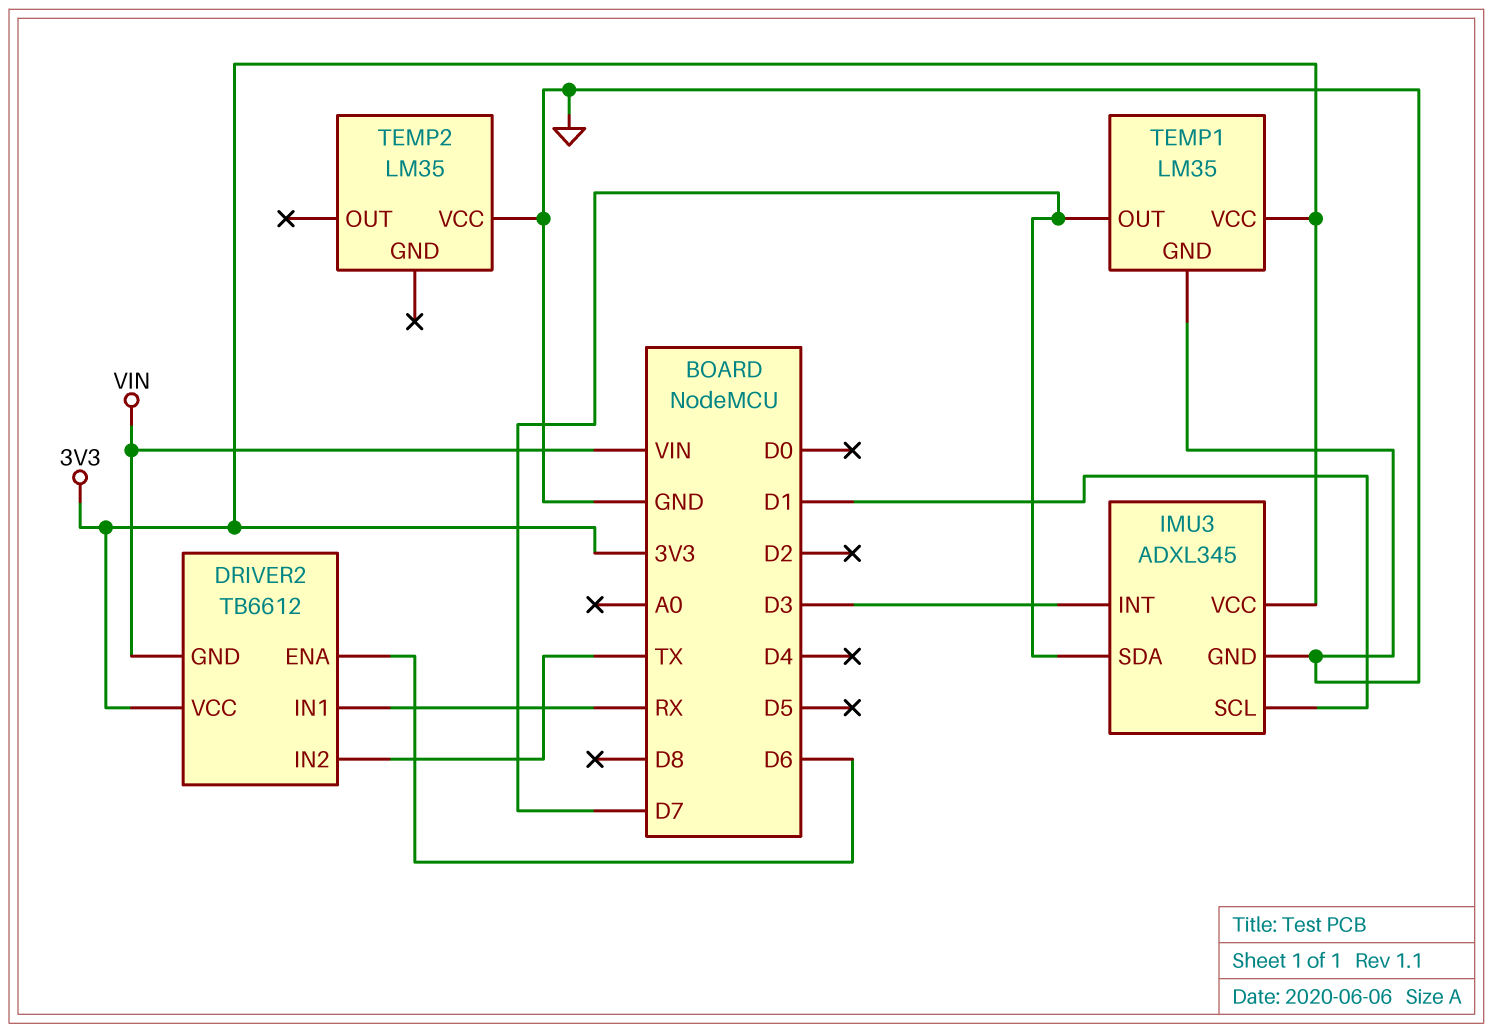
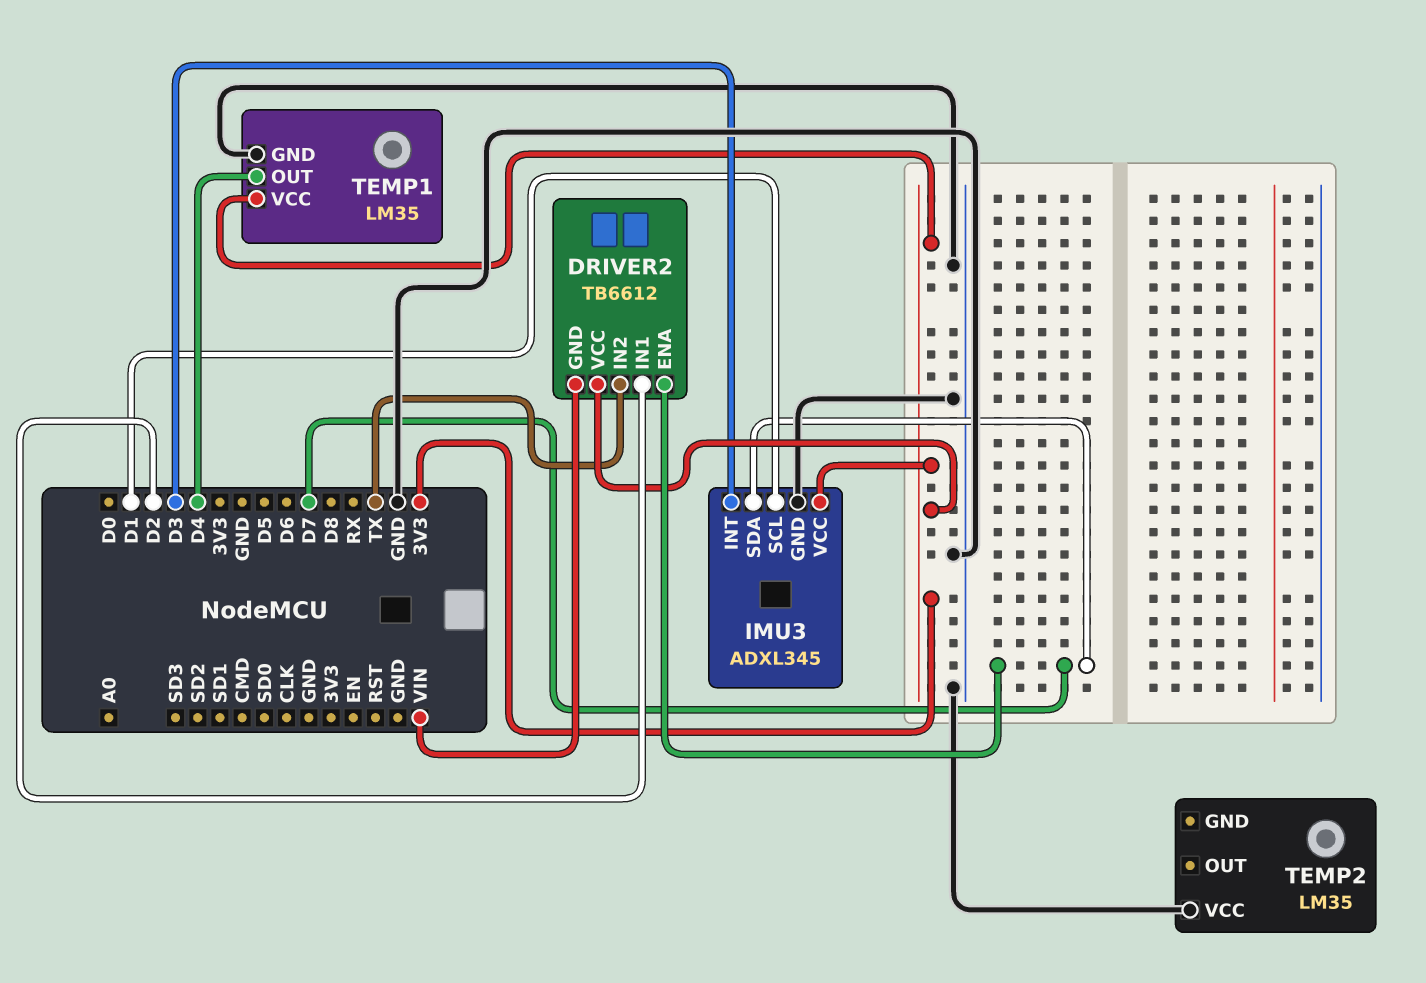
DRIVER2 pin ENA: D6 -> D7
DRIVER2 pin IN1: RX -> D2
TEMP1 pin OUT: D7 -> D4

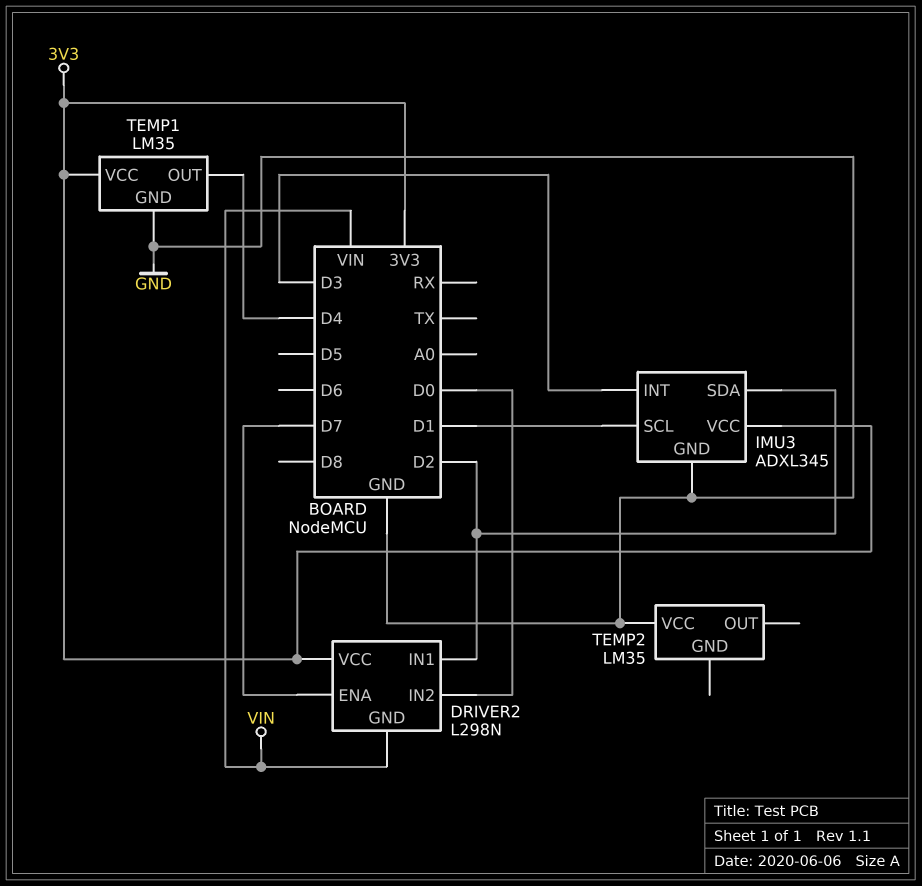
DRIVER2: TB6612 -> L298N
DRIVER2 pin IN2: TX -> D0
IMU3 pin SDA: D7 -> D2

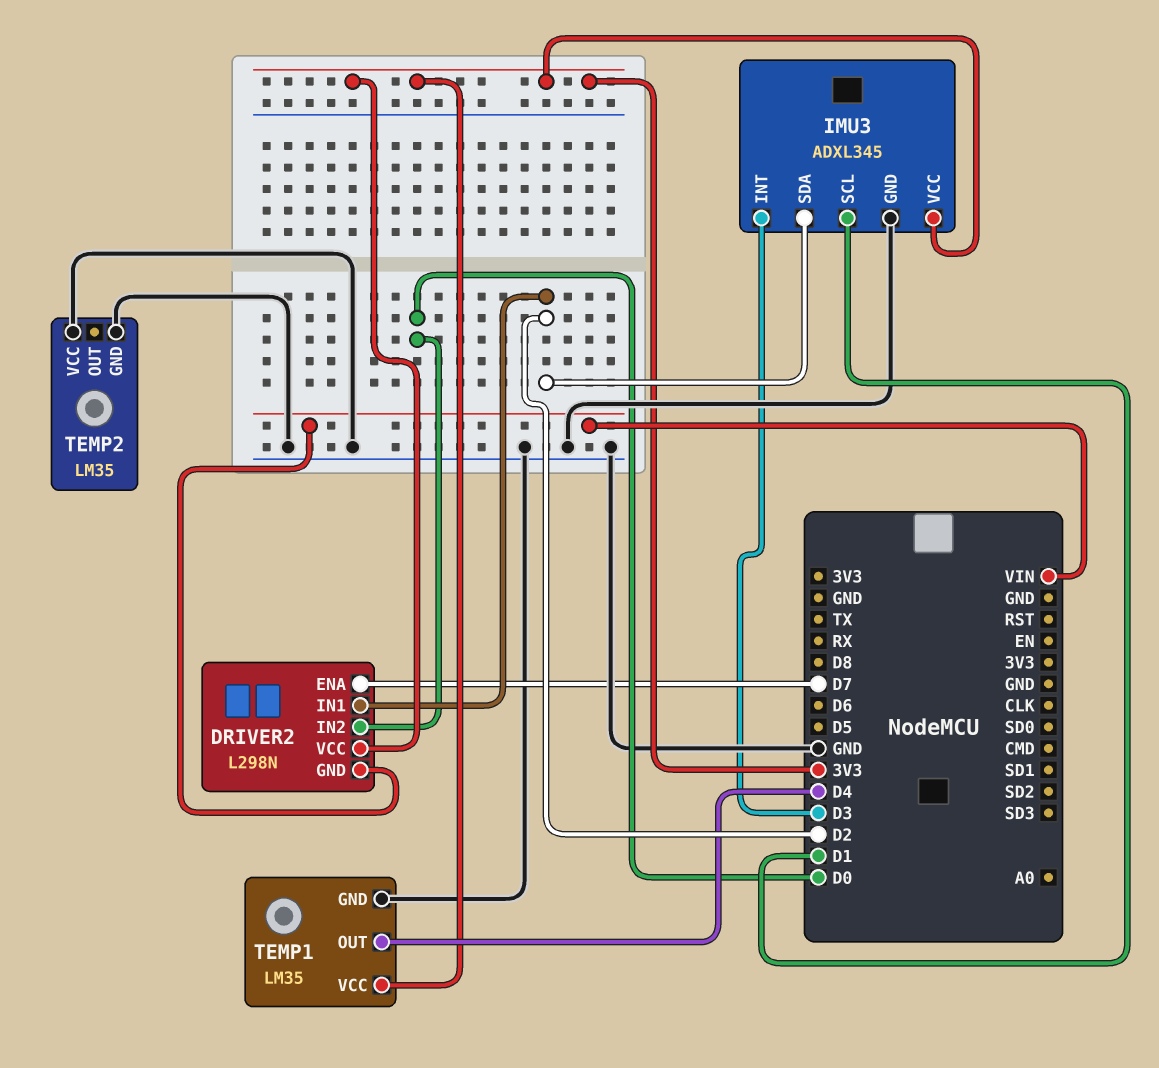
TEMP2 pin GND: none -> GND

